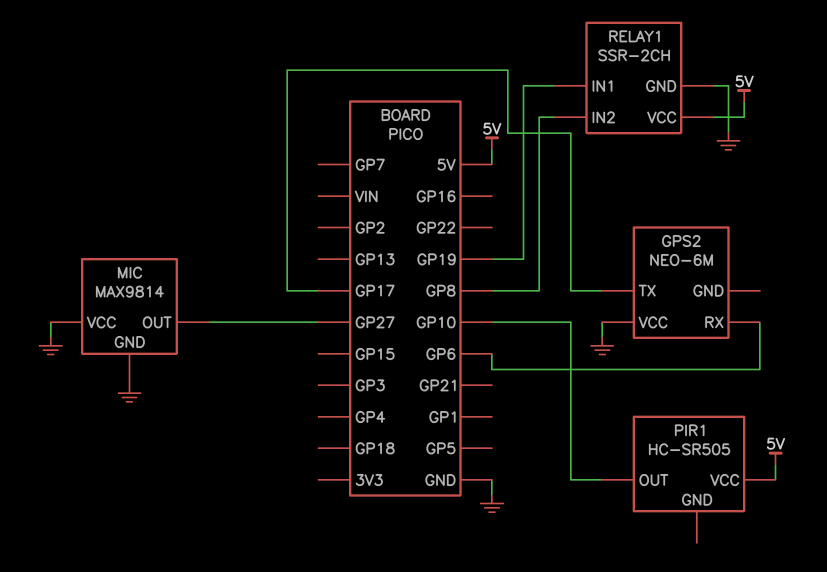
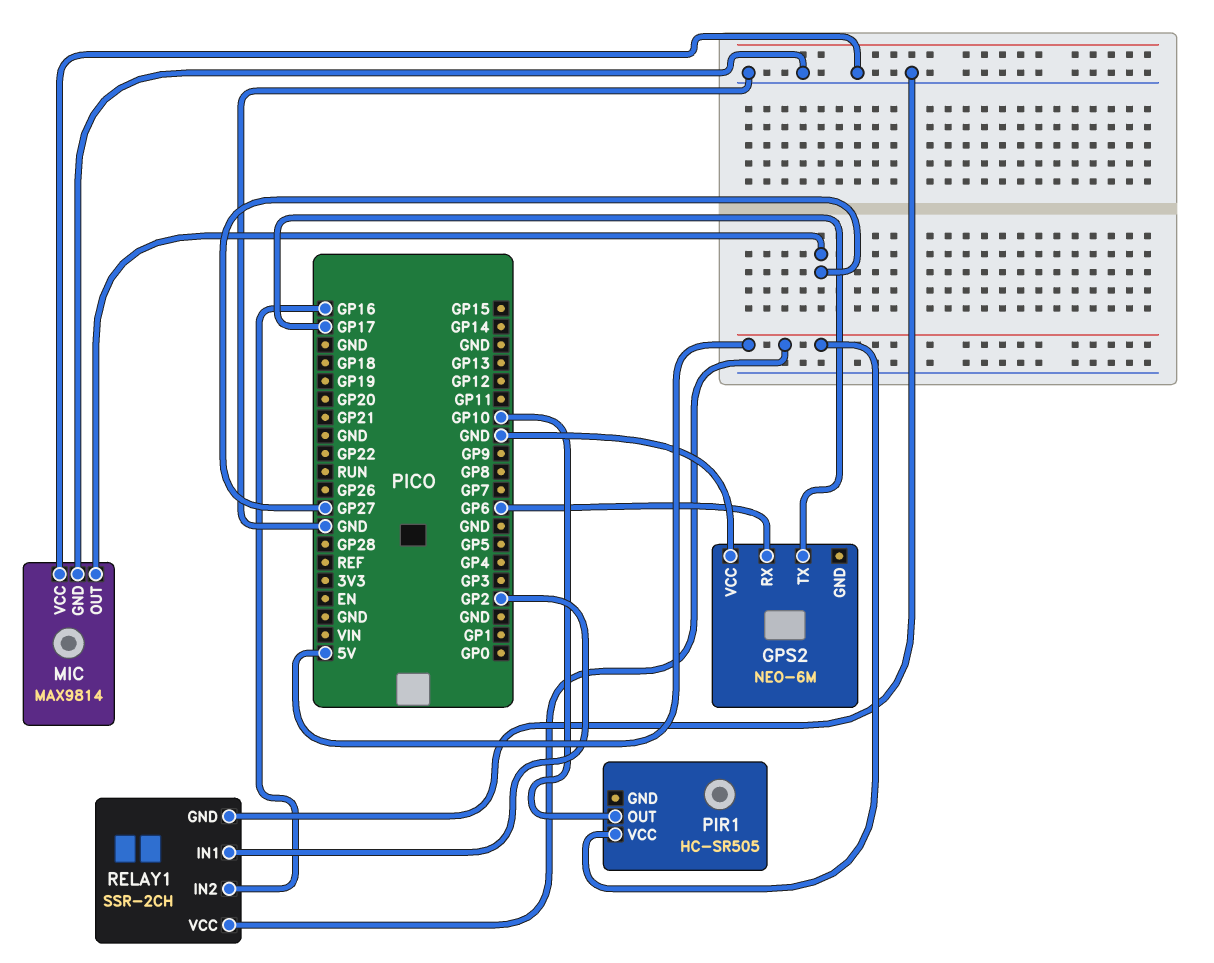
RELAY1 pin IN1: GP19 -> GP2
RELAY1 pin IN2: GP8 -> GP16

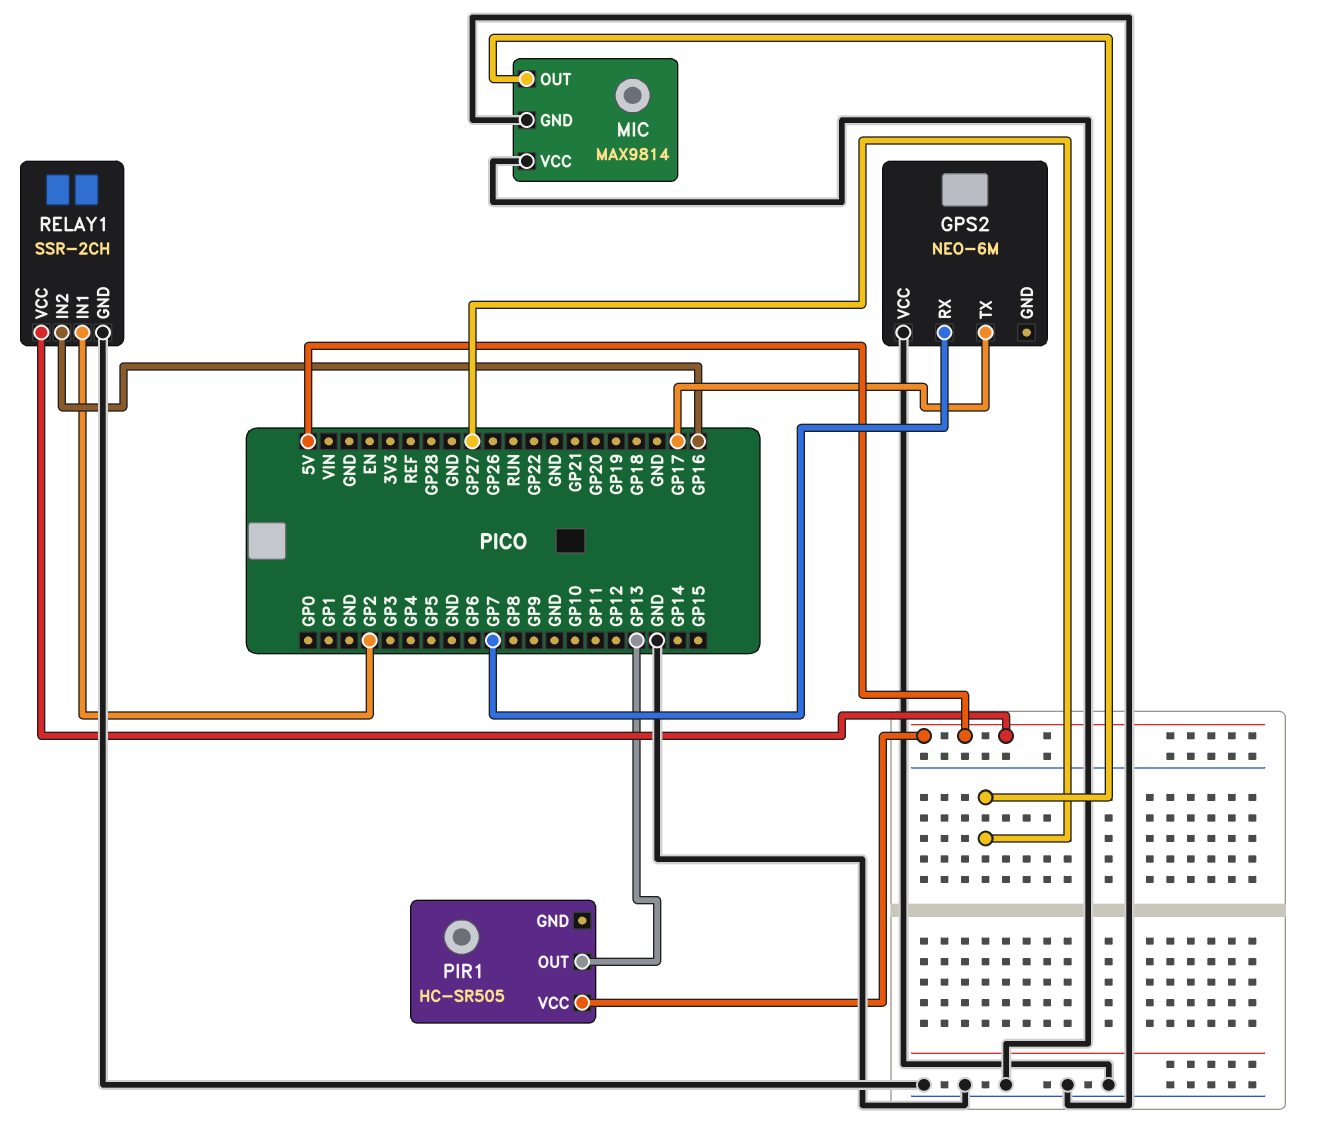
GPS2 pin RX: GP6 -> GP7
PIR1 pin OUT: GP10 -> GP13

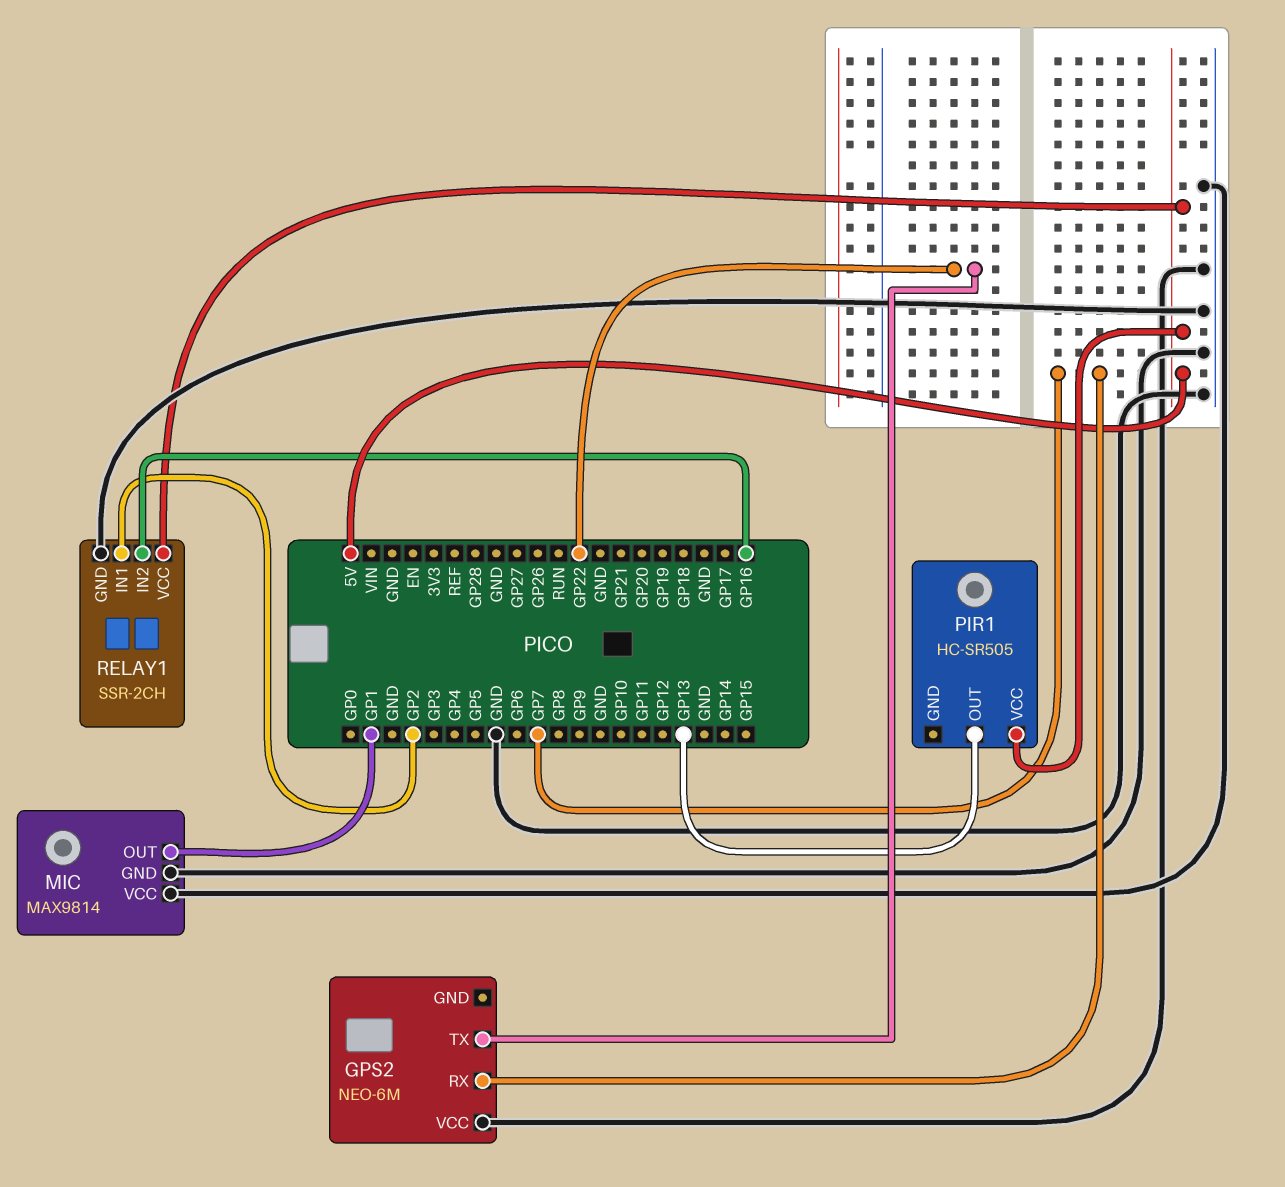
GPS2 pin TX: GP17 -> GP22
MIC pin OUT: GP27 -> GP1

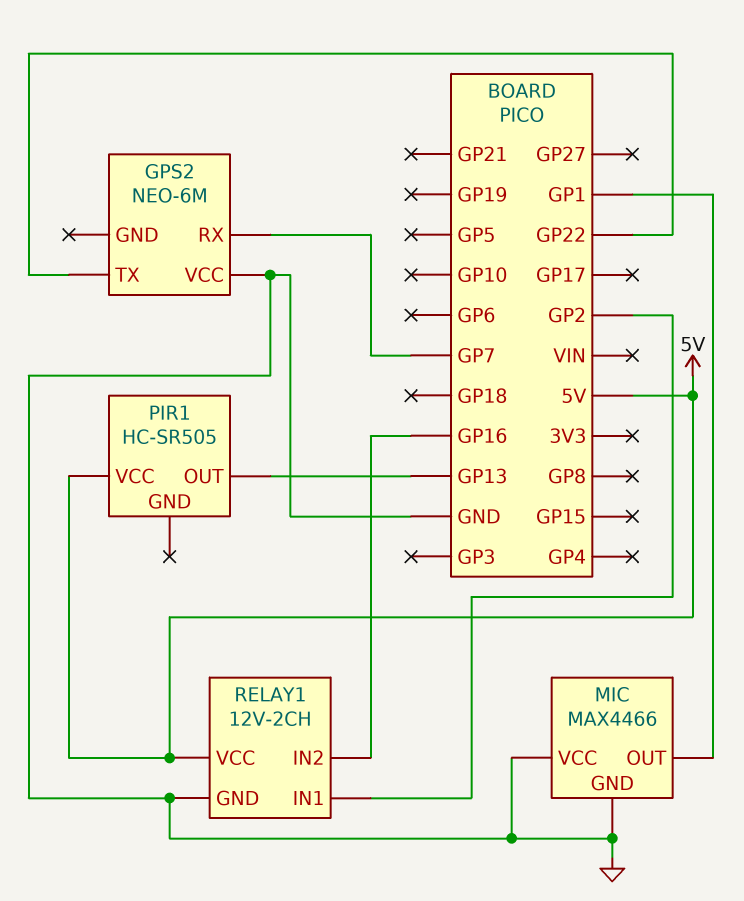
MIC: MAX9814 -> MAX4466
RELAY1: SSR-2CH -> 12V-2CH

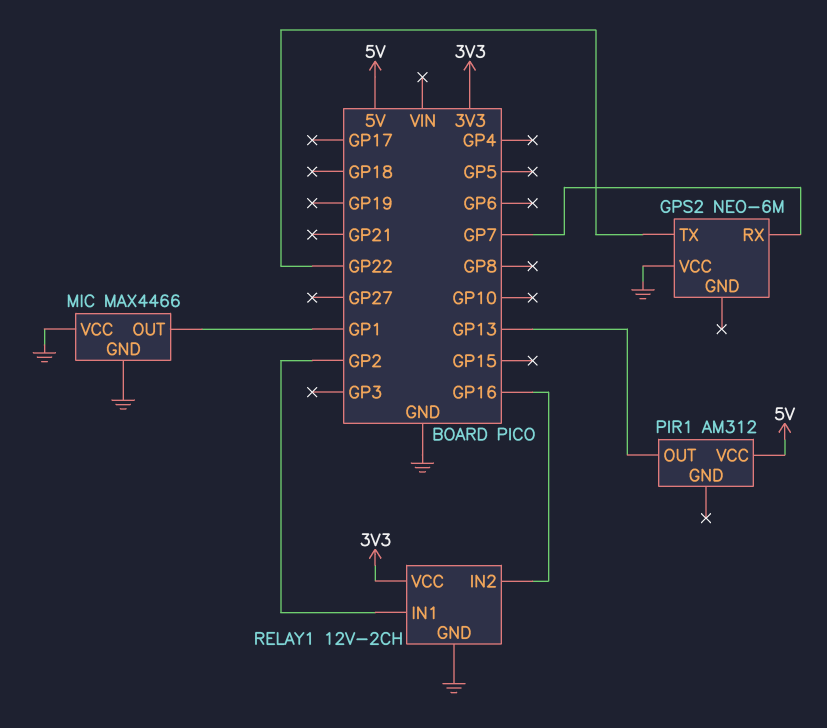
PIR1: HC-SR505 -> AM312
RELAY1 pin VCC: 5V -> 3V3

